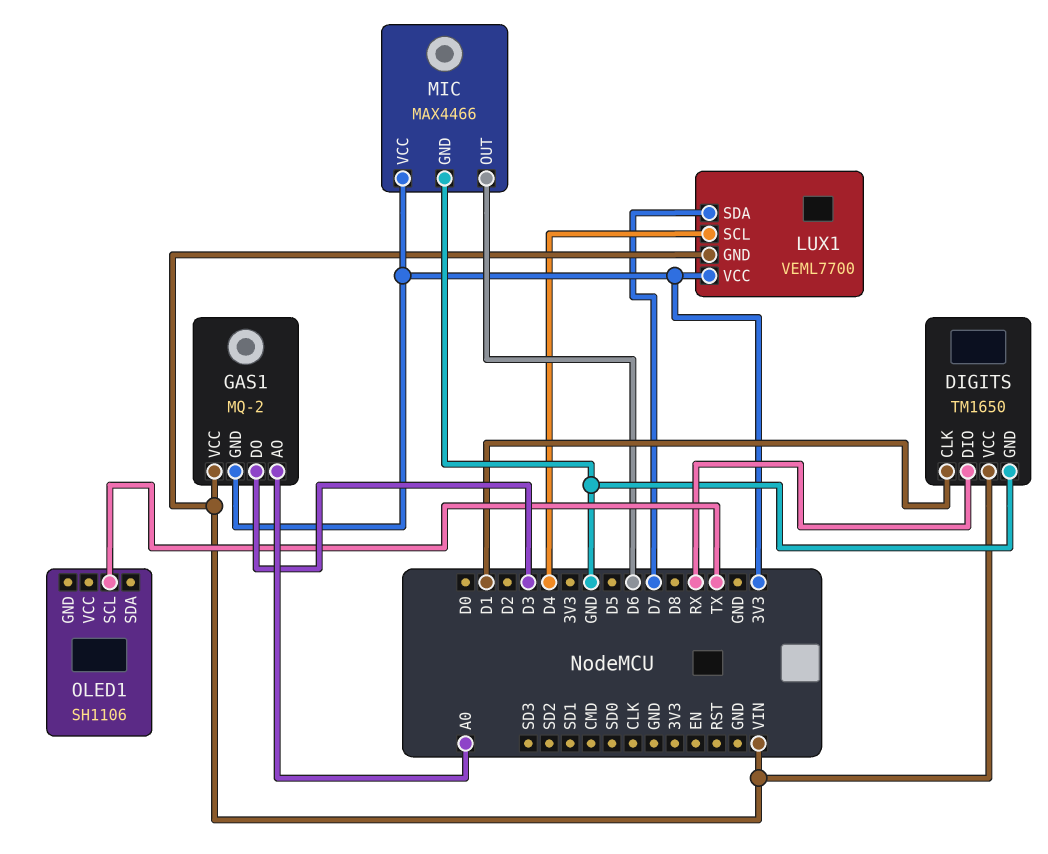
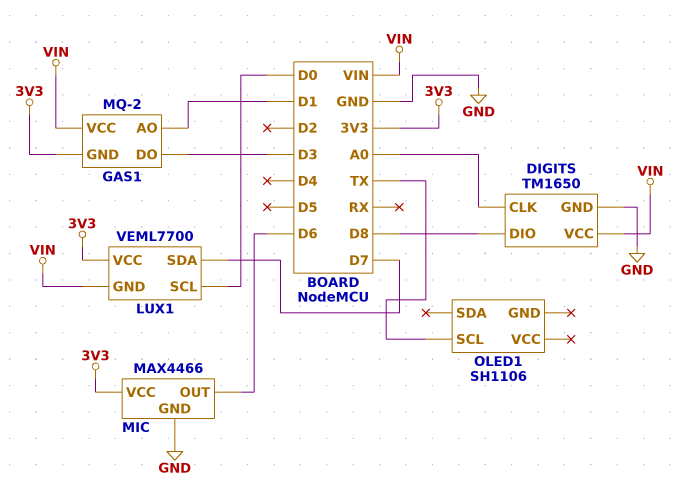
DIGITS pin CLK: D1 -> A0
DIGITS pin DIO: RX -> D8
GAS1 pin AO: A0 -> D1
LUX1 pin SCL: D4 -> D0

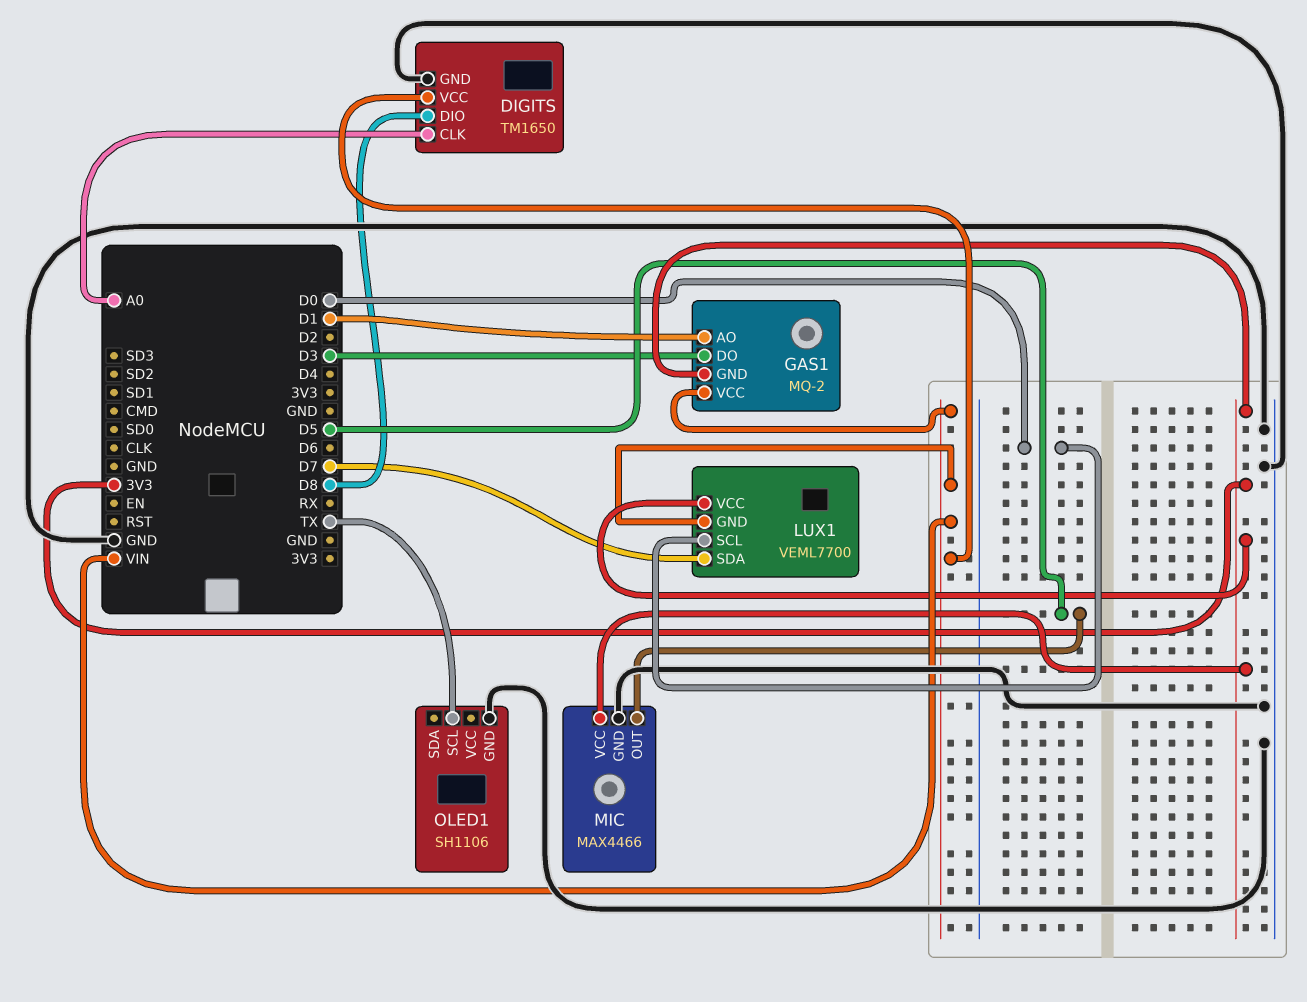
MIC pin OUT: D6 -> D5
OLED1 pin GND: none -> GND

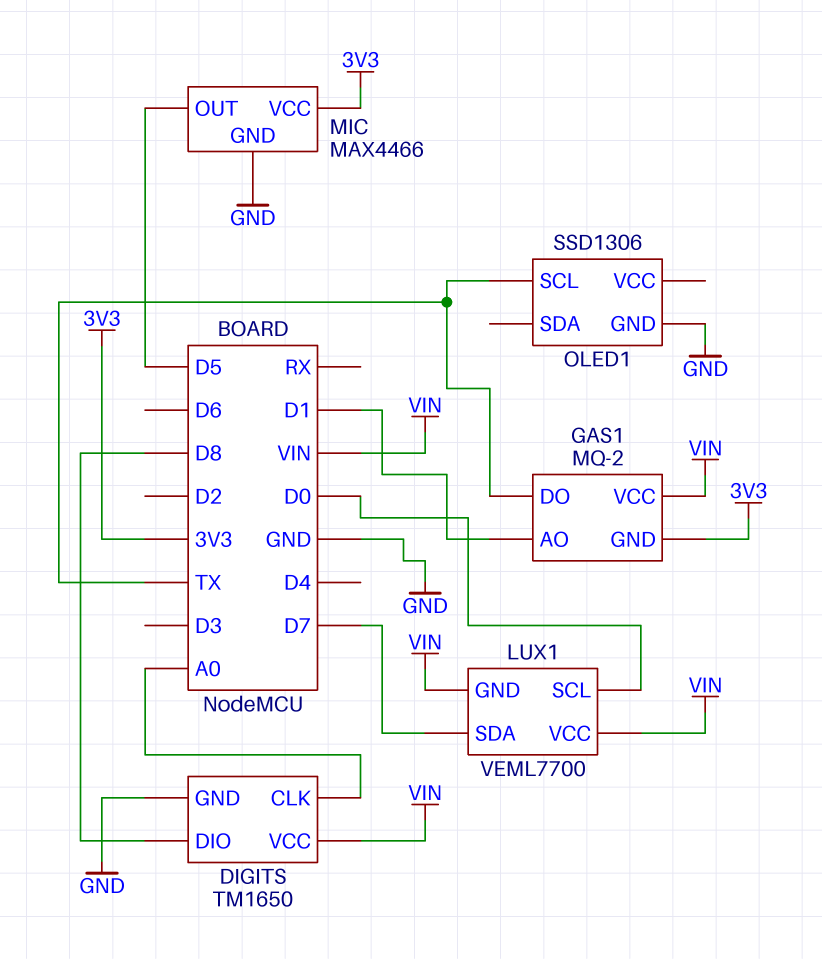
GAS1 pin DO: D3 -> TX
LUX1 pin VCC: 3V3 -> VIN
OLED1: SH1106 -> SSD1306

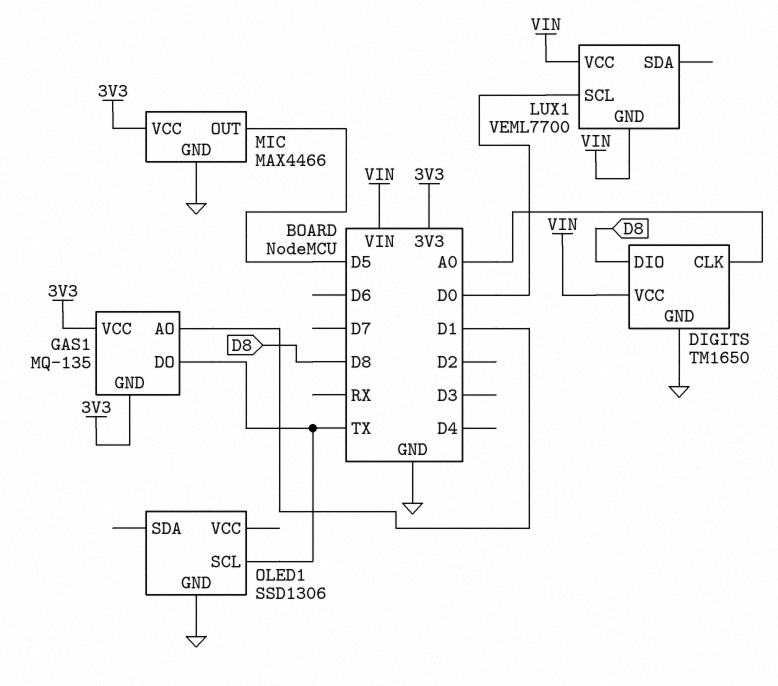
GAS1: MQ-2 -> MQ-135
GAS1 pin VCC: VIN -> 3V3
LUX1 pin SDA: D7 -> none

